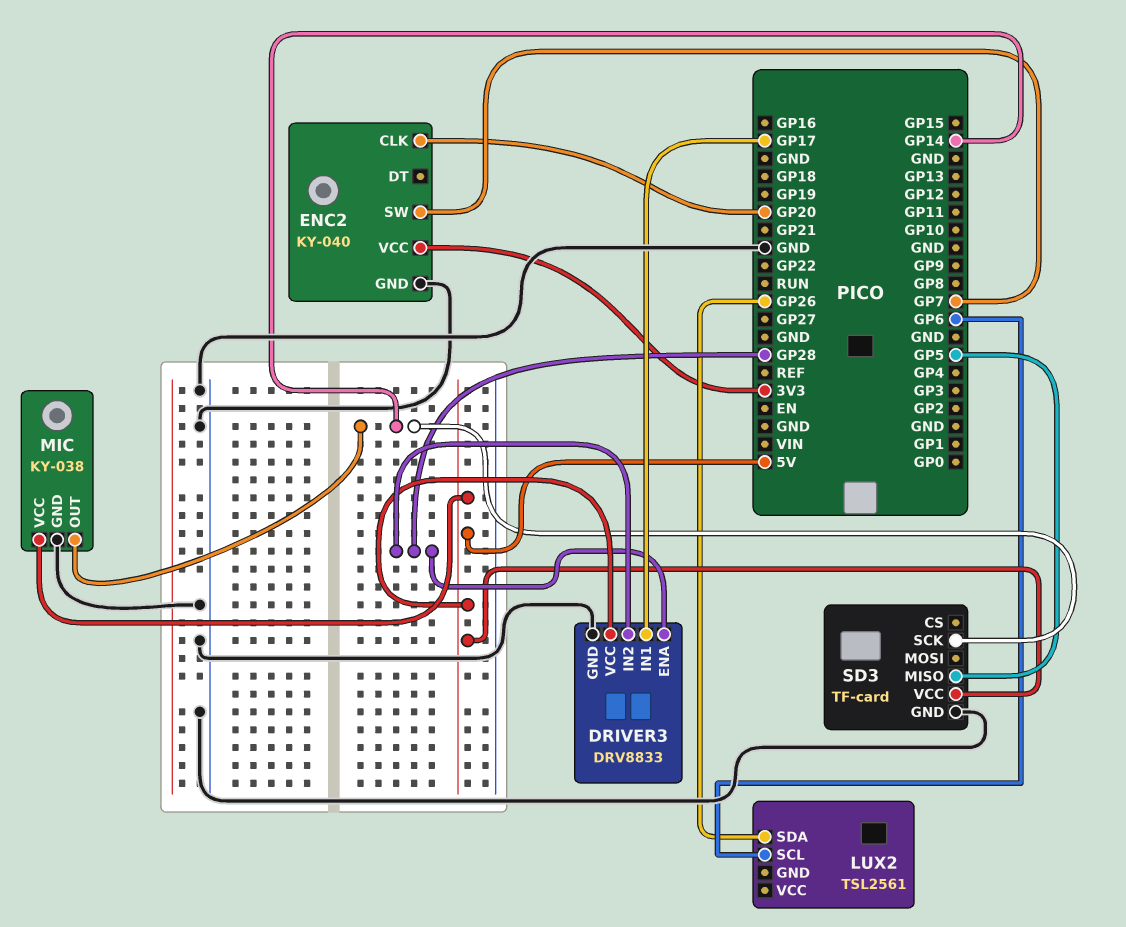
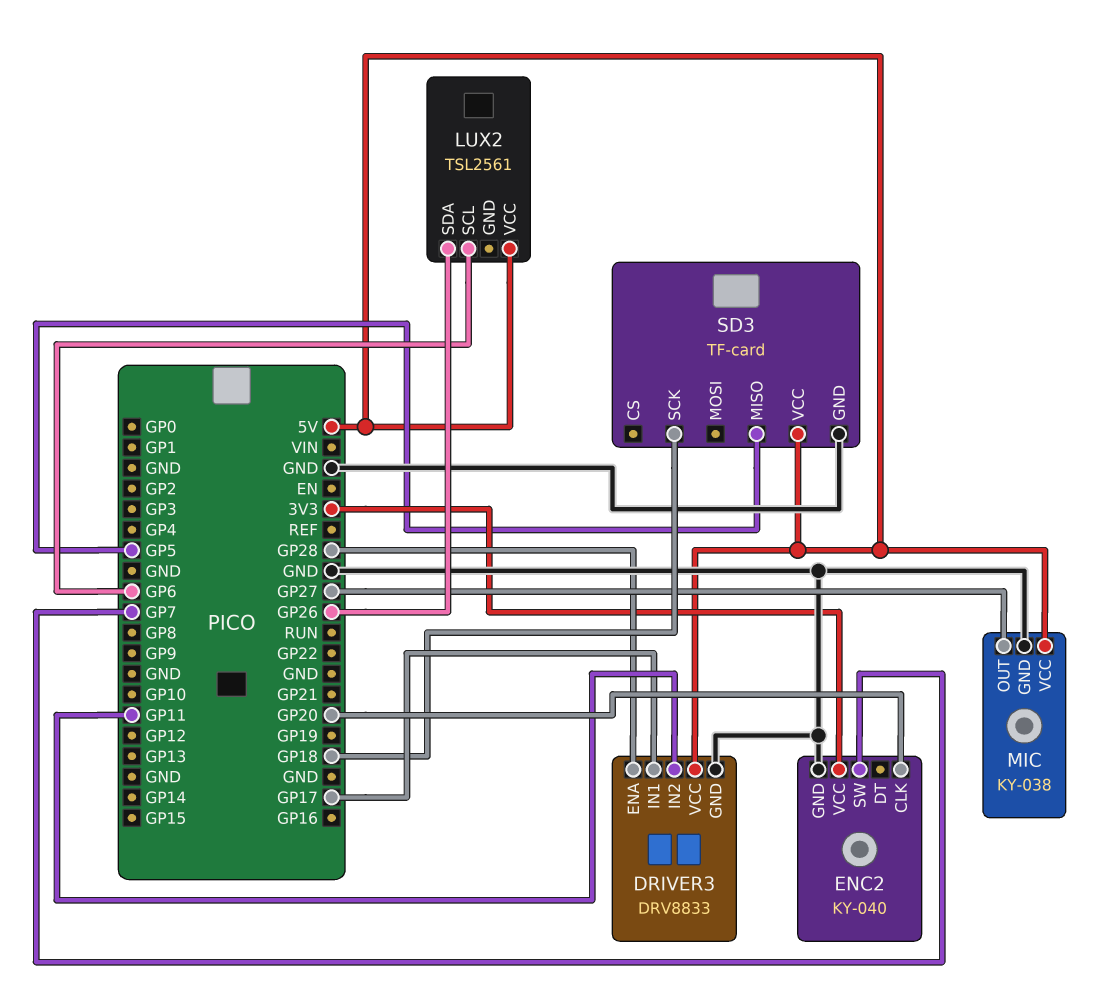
DRIVER3 pin IN2: GP28 -> GP11
LUX2 pin VCC: none -> 5V
MIC pin OUT: GP14 -> GP27
SD3 pin SCK: GP14 -> GP18

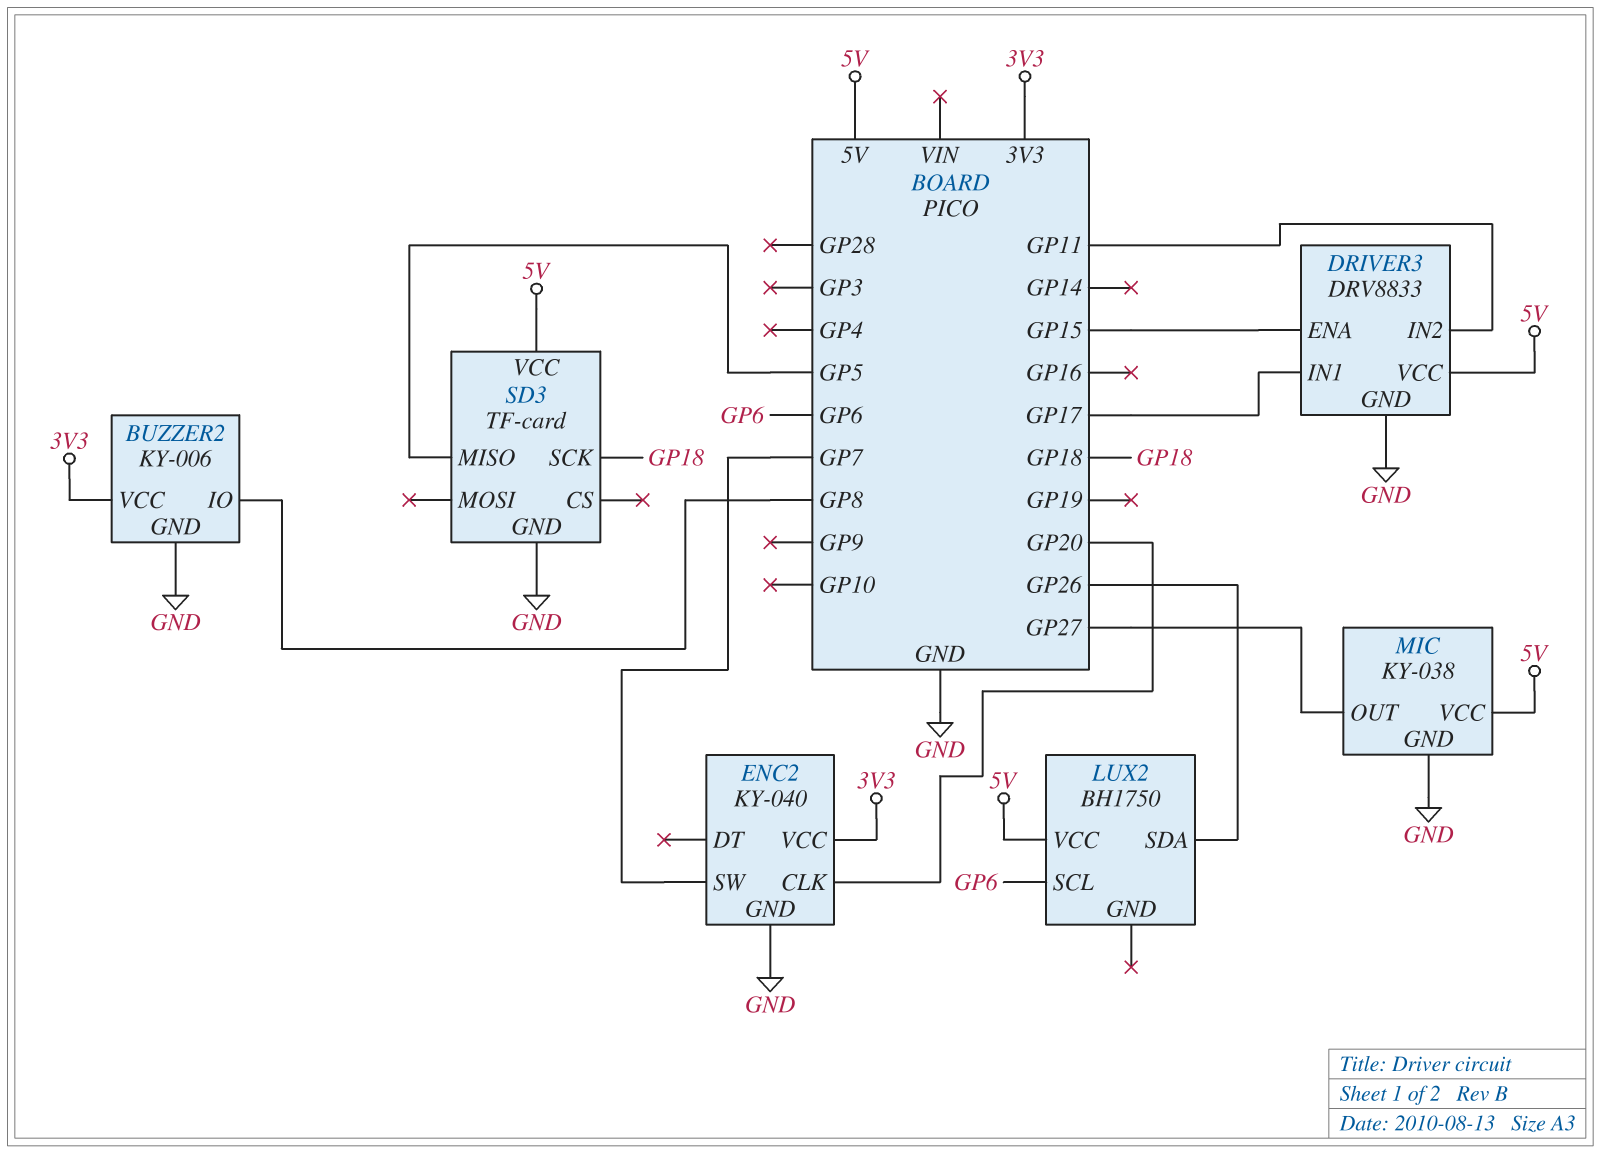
BUZZER2: none -> KY-006
BUZZER2 pin GND: none -> GND
BUZZER2 pin IO: none -> GP8
BUZZER2 pin VCC: none -> 3V3
DRIVER3 pin ENA: GP28 -> GP15
LUX2: TSL2561 -> BH1750

